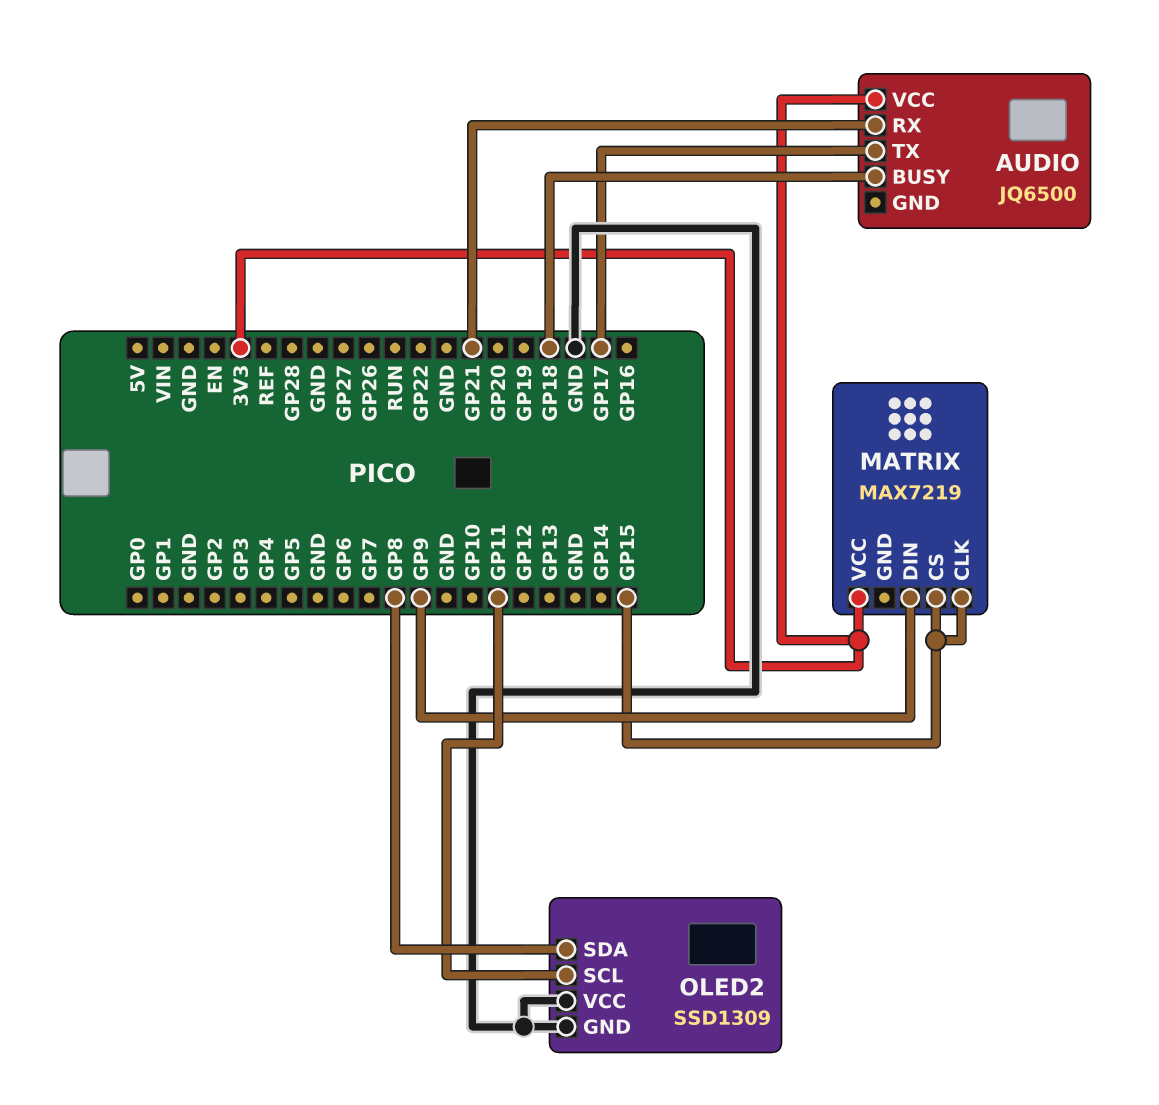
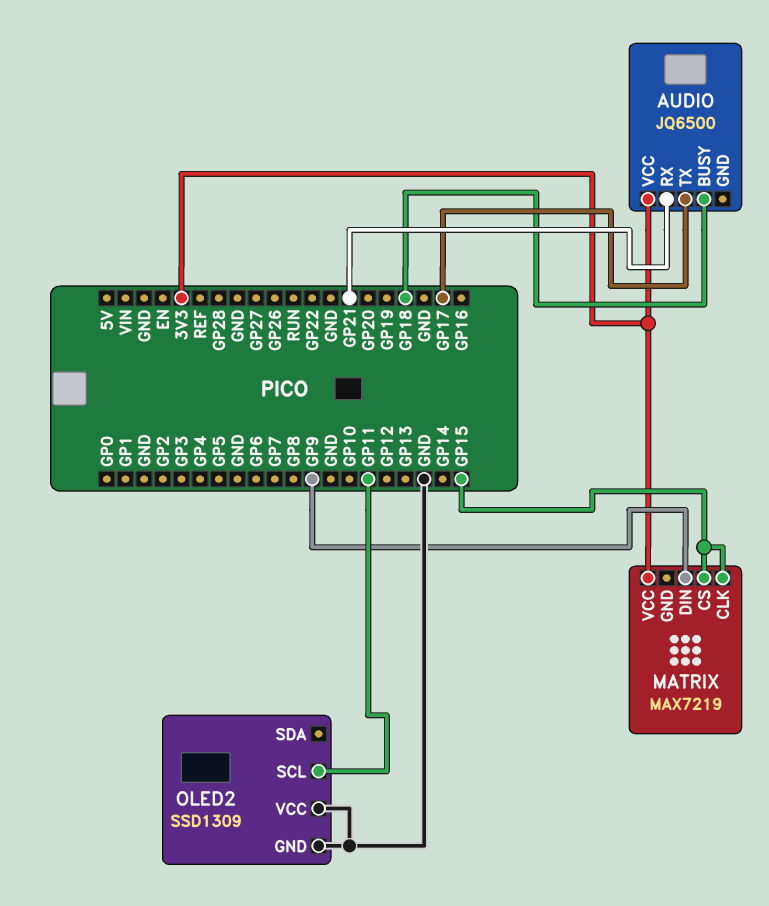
OLED2 pin SDA: GP8 -> none

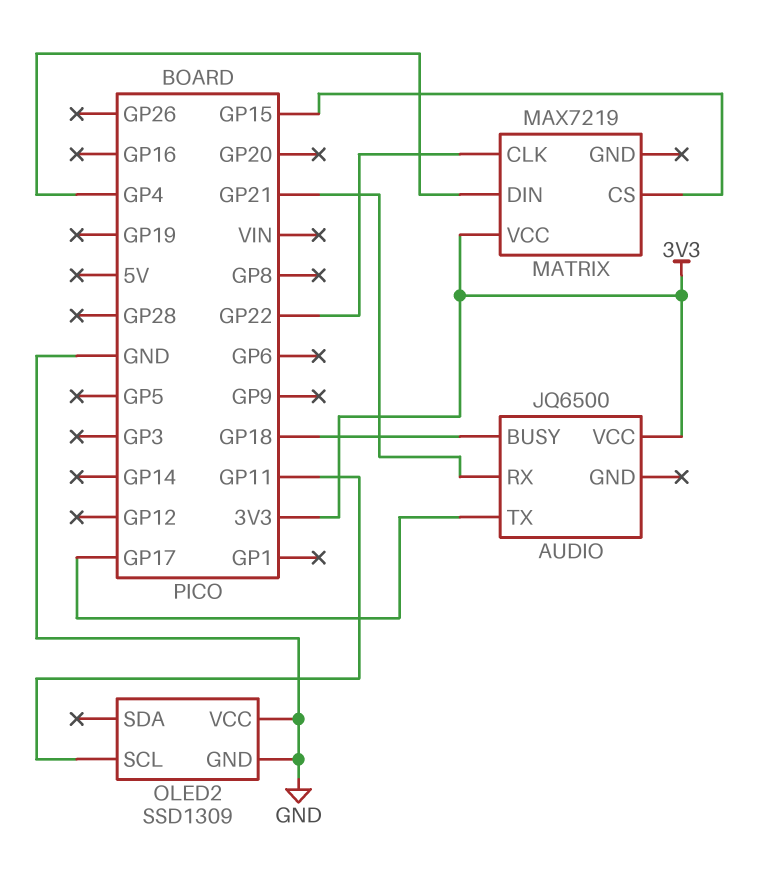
MATRIX pin CLK: GP15 -> GP22
MATRIX pin DIN: GP9 -> GP4

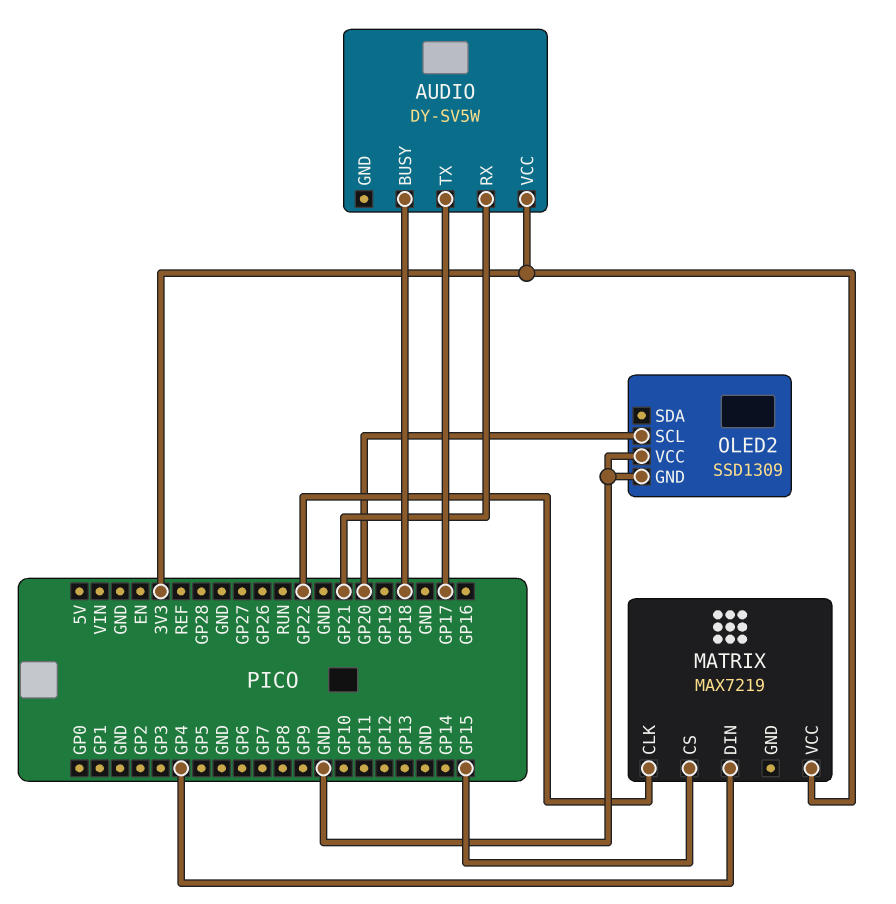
AUDIO: JQ6500 -> DY-SV5W
OLED2 pin SCL: GP11 -> GP20

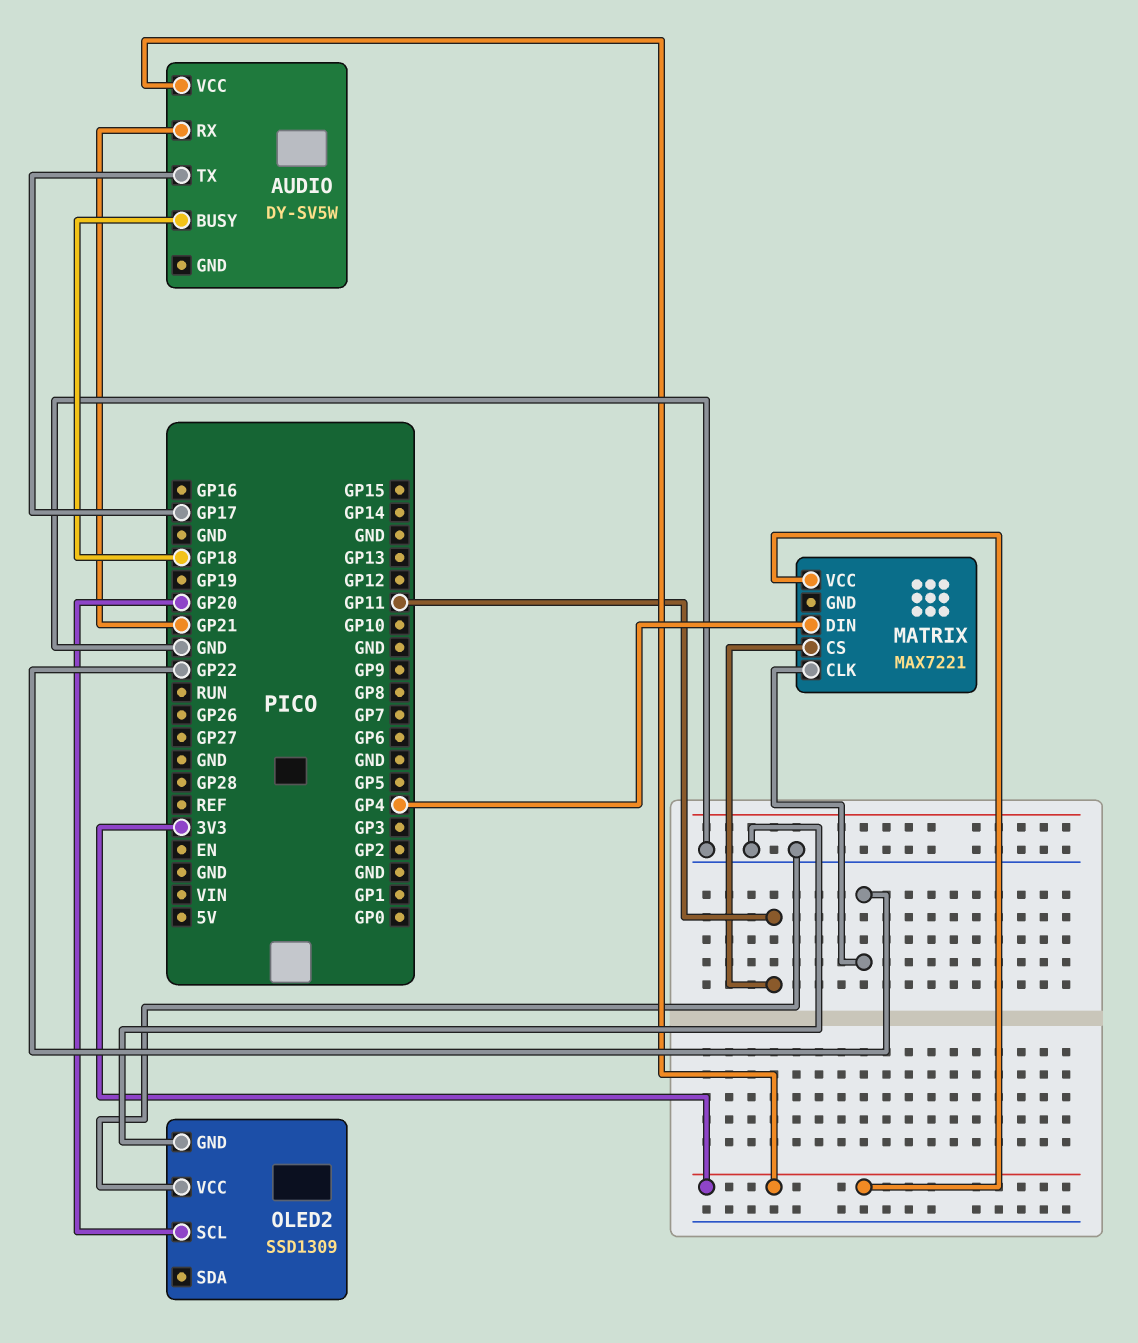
MATRIX: MAX7219 -> MAX7221
MATRIX pin CS: GP15 -> GP11

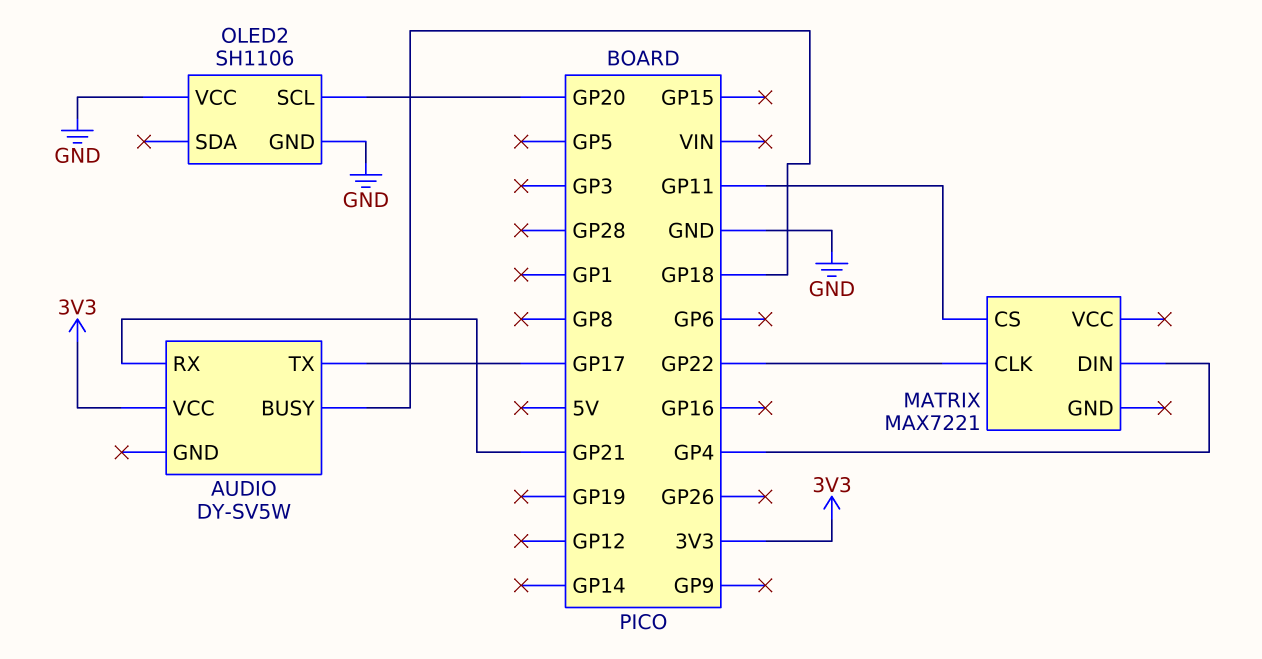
MATRIX pin VCC: 3V3 -> none
OLED2: SSD1309 -> SH1106

